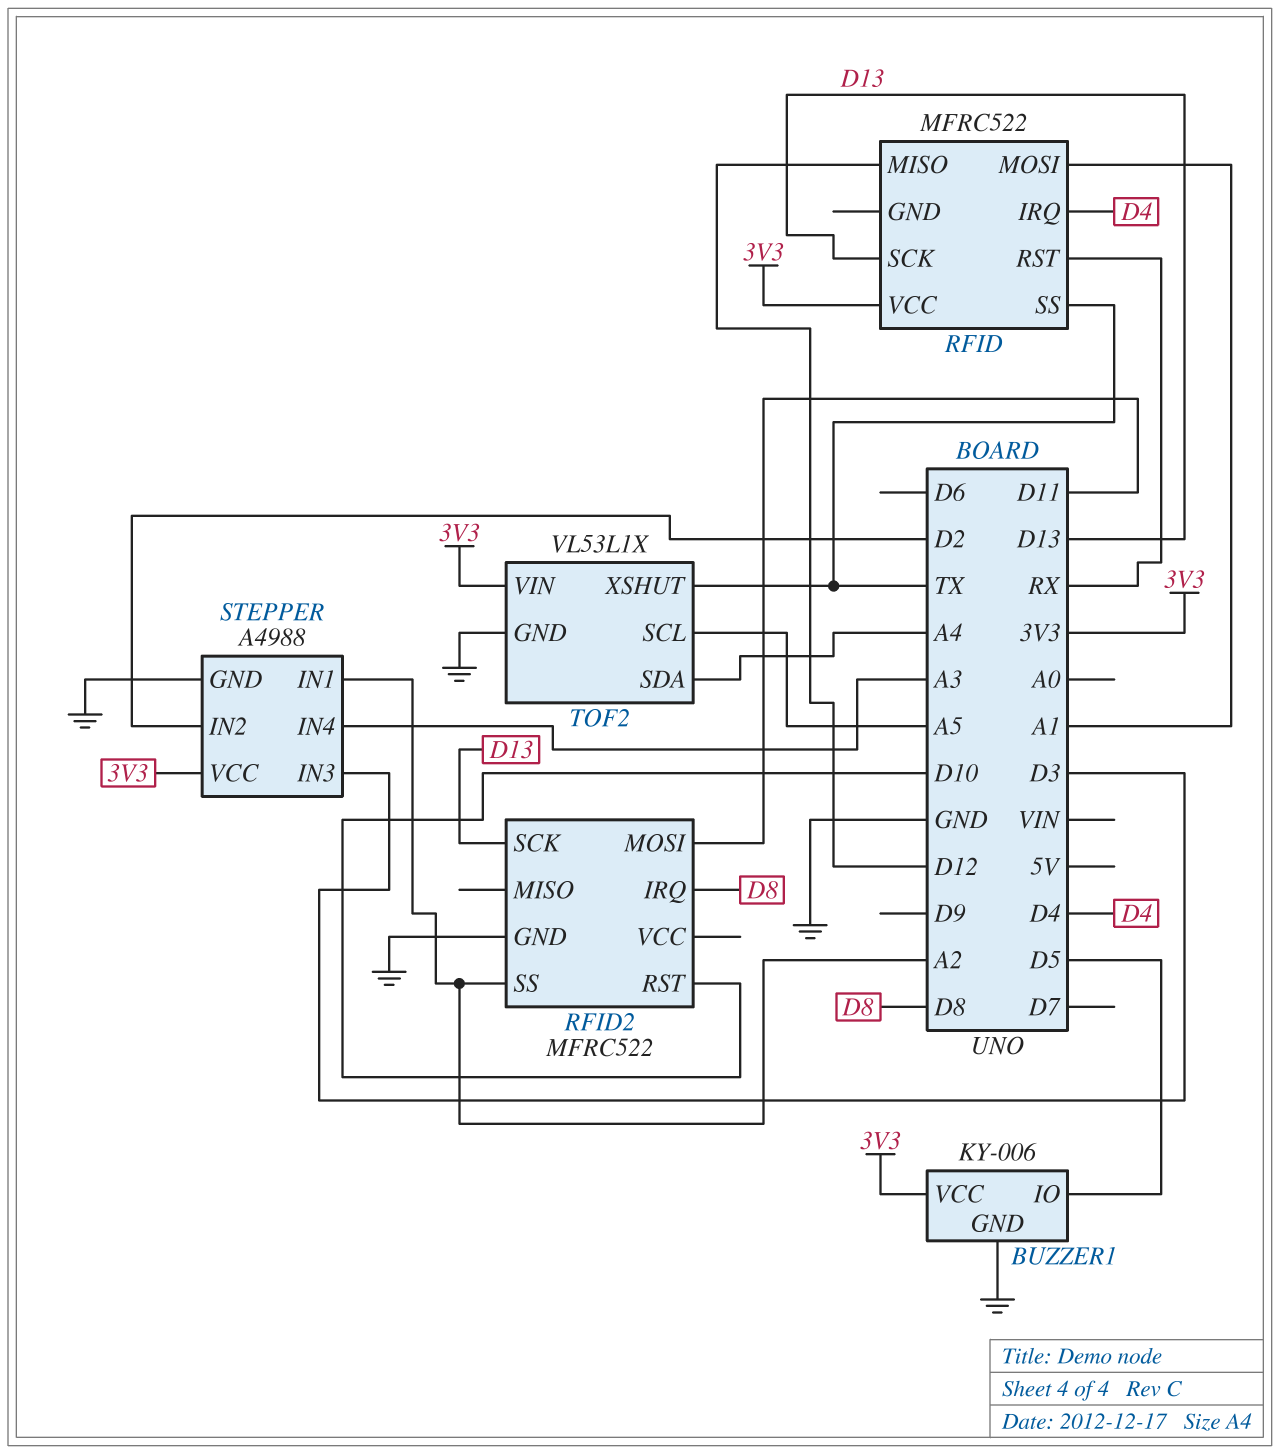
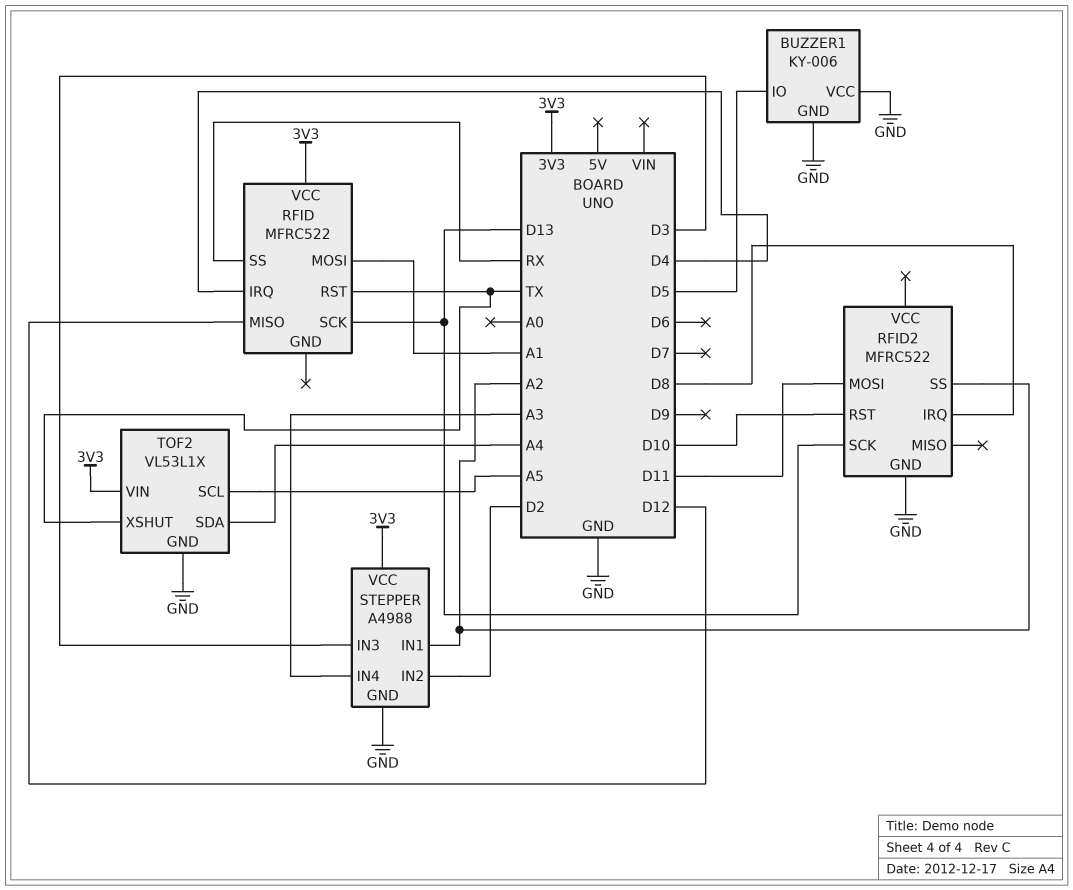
BUZZER1 pin VCC: 3V3 -> GND
RFID pin RST: RX -> TX
RFID pin SS: TX -> RX

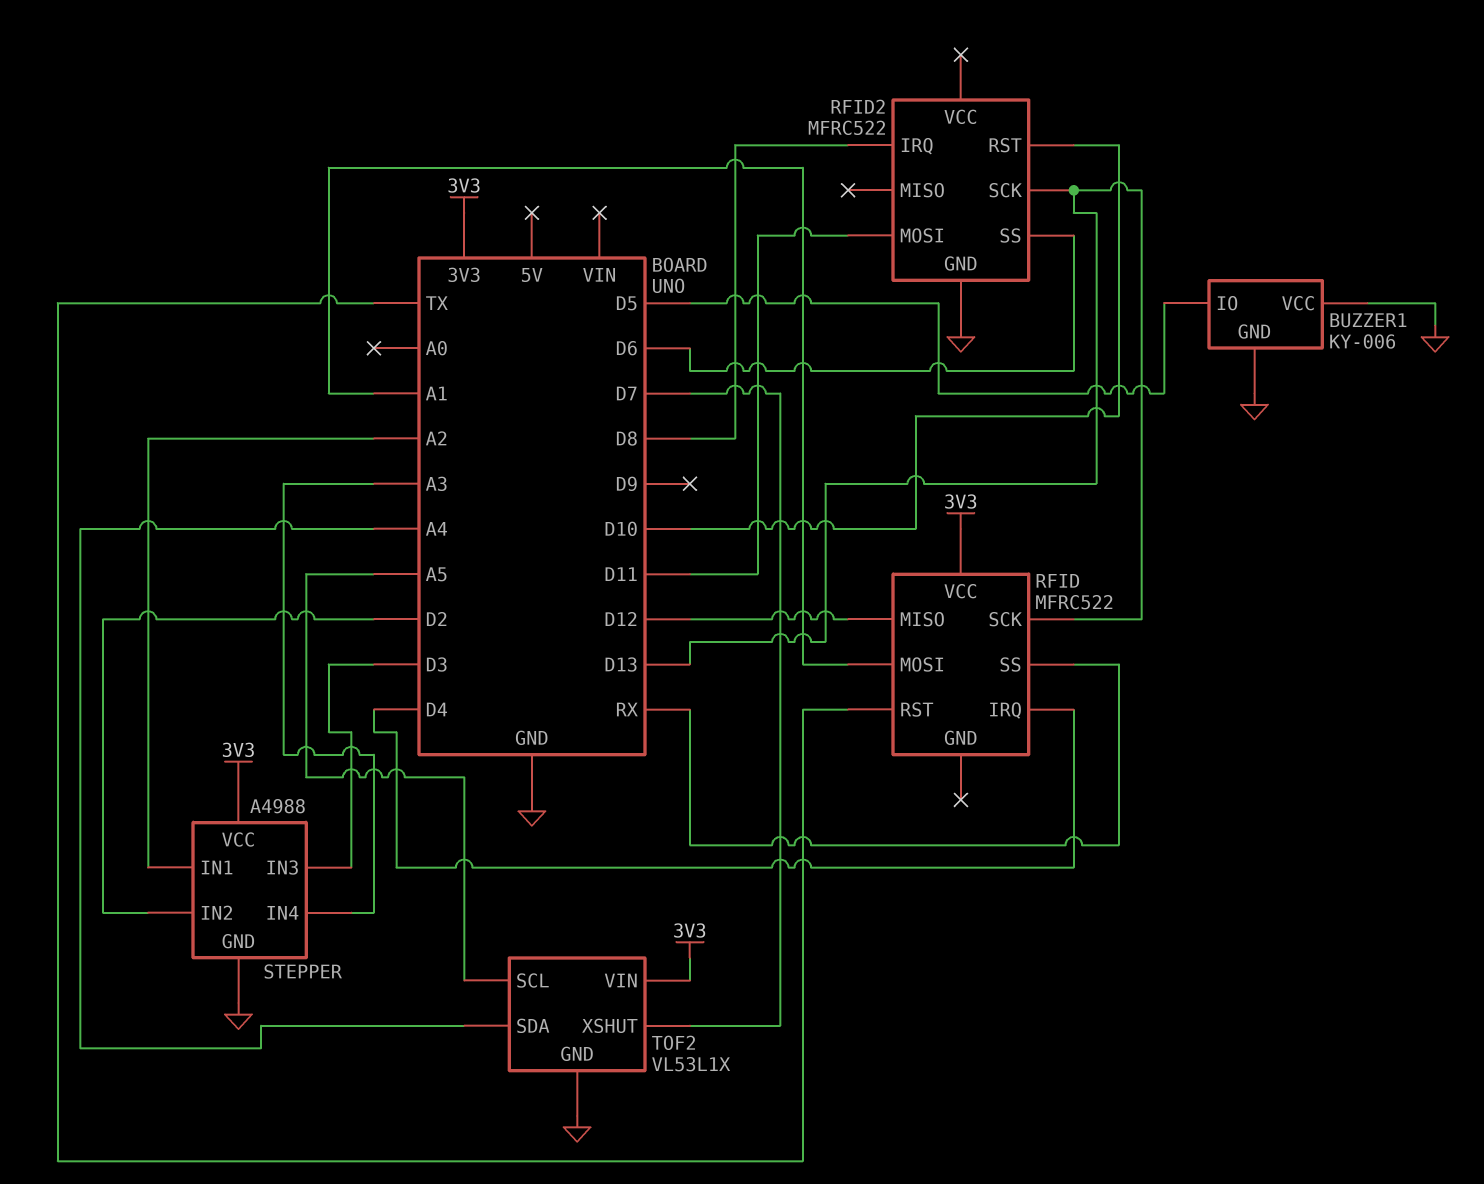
RFID2 pin SS: A2 -> D6
TOF2 pin XSHUT: TX -> D7

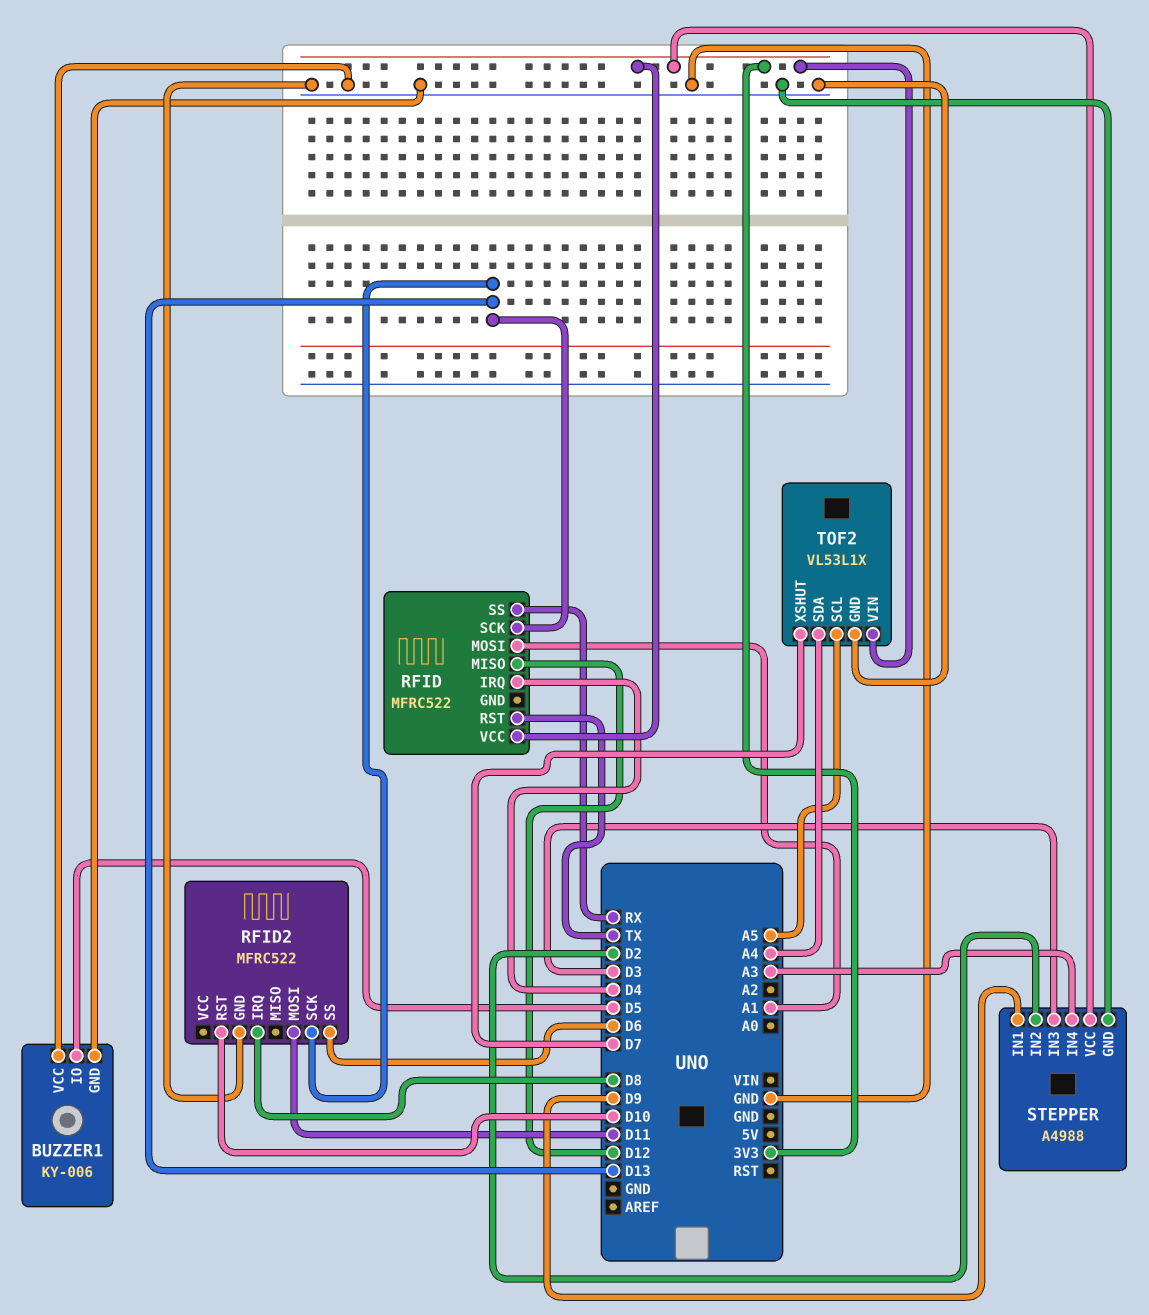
STEPPER pin IN1: A2 -> D9

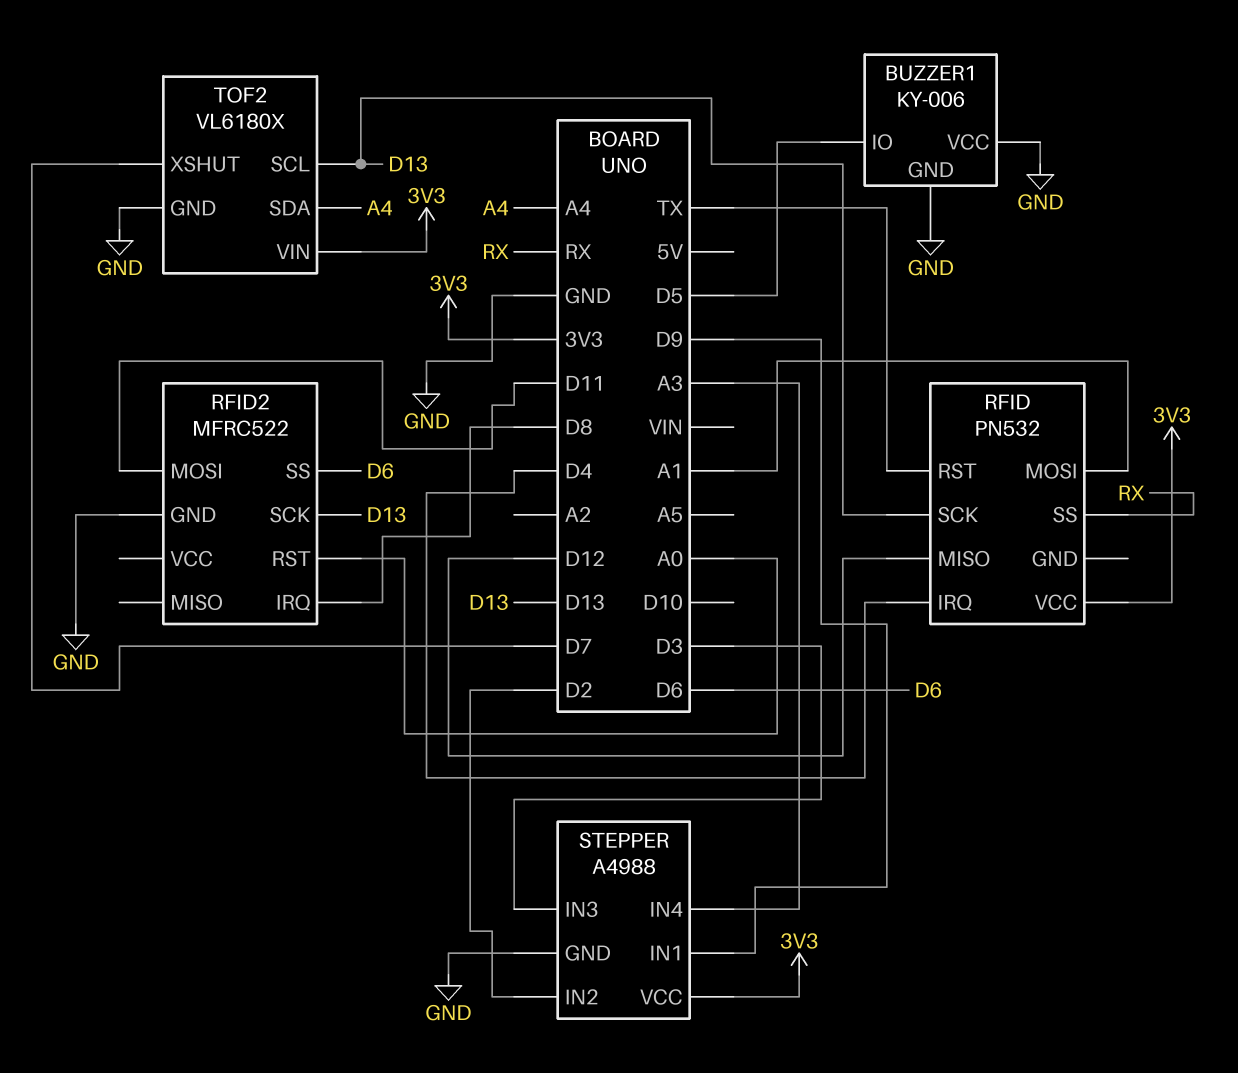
RFID: MFRC522 -> PN532
RFID2 pin RST: D10 -> A0
TOF2: VL53L1X -> VL6180X
TOF2 pin SCL: A5 -> D13

